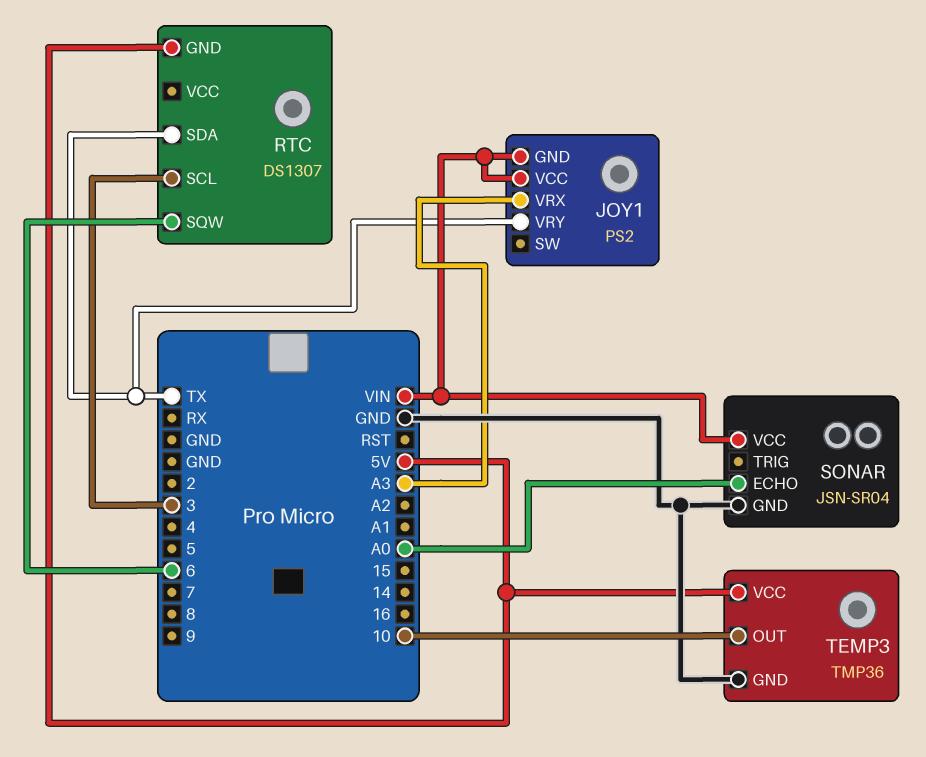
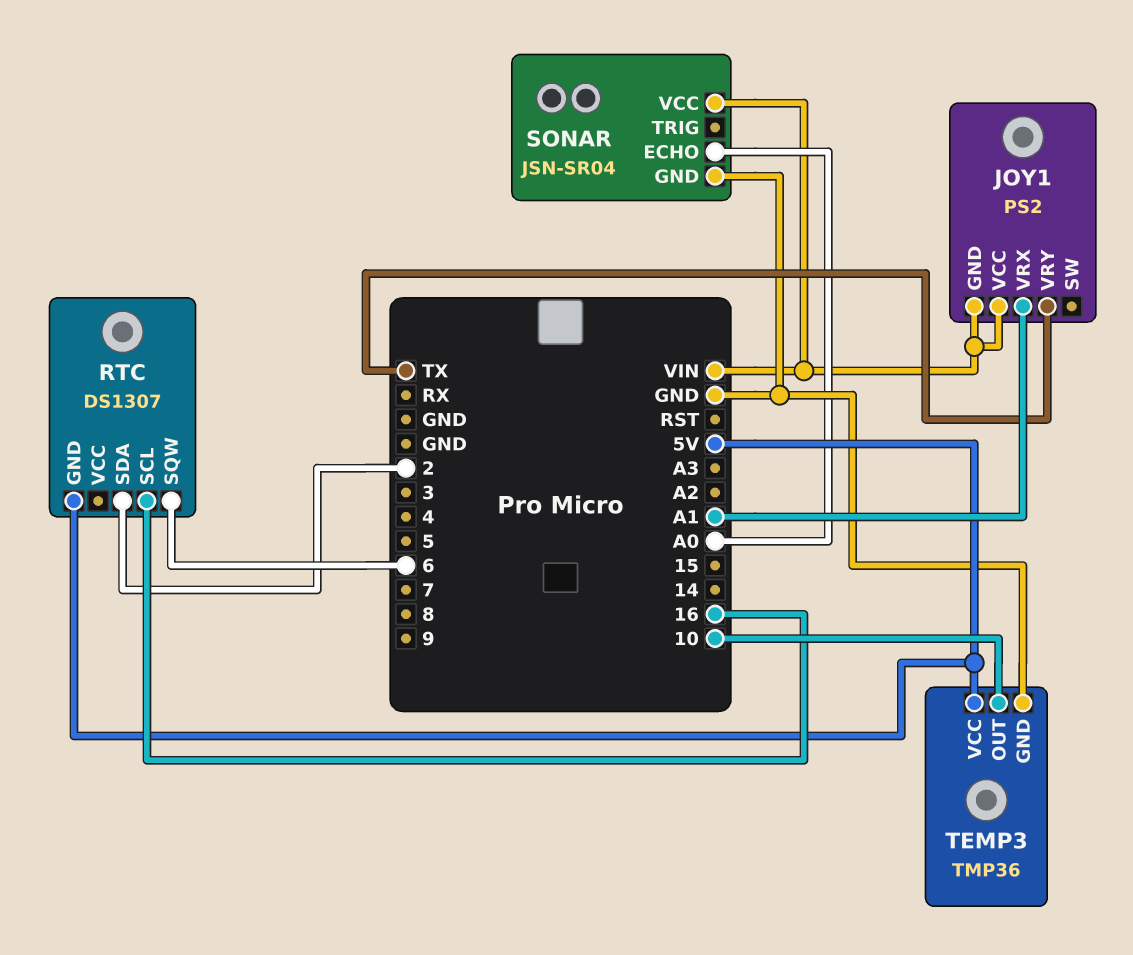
JOY1 pin VRX: A3 -> A1
RTC pin SCL: 3 -> 16
RTC pin SDA: TX -> 2

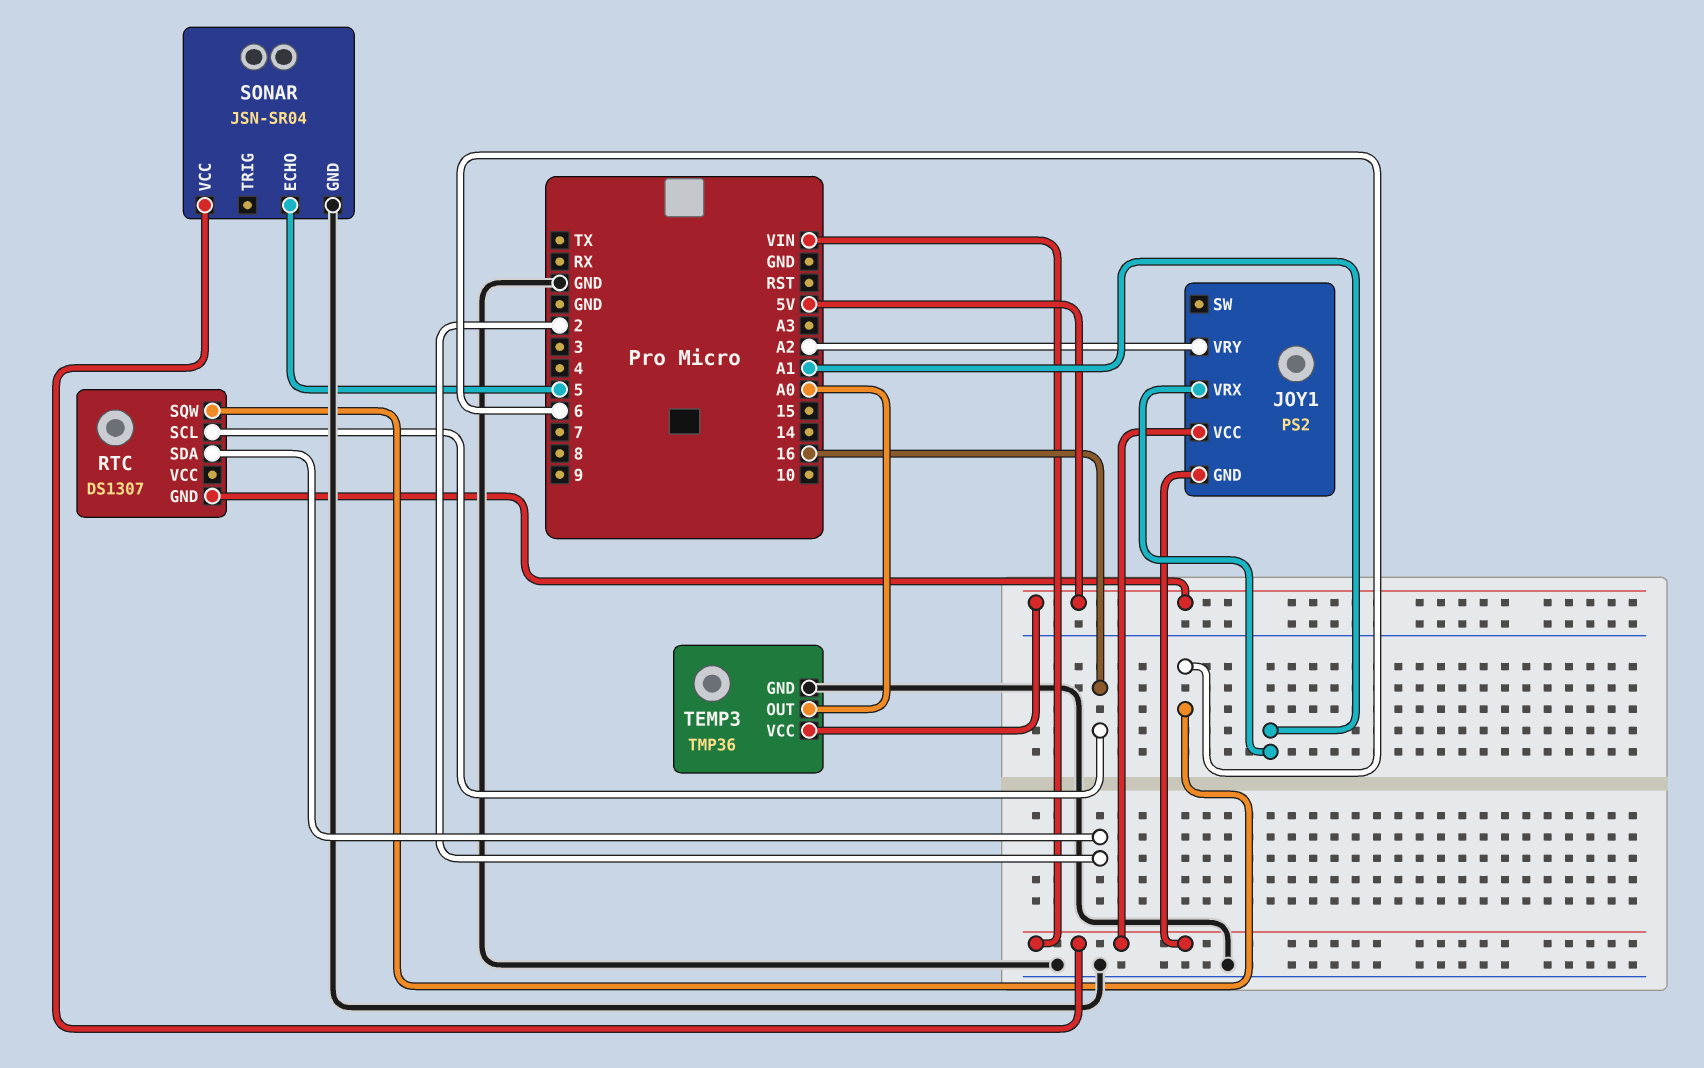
JOY1 pin VRY: TX -> A2
SONAR pin ECHO: A0 -> 5
TEMP3 pin OUT: 10 -> A0

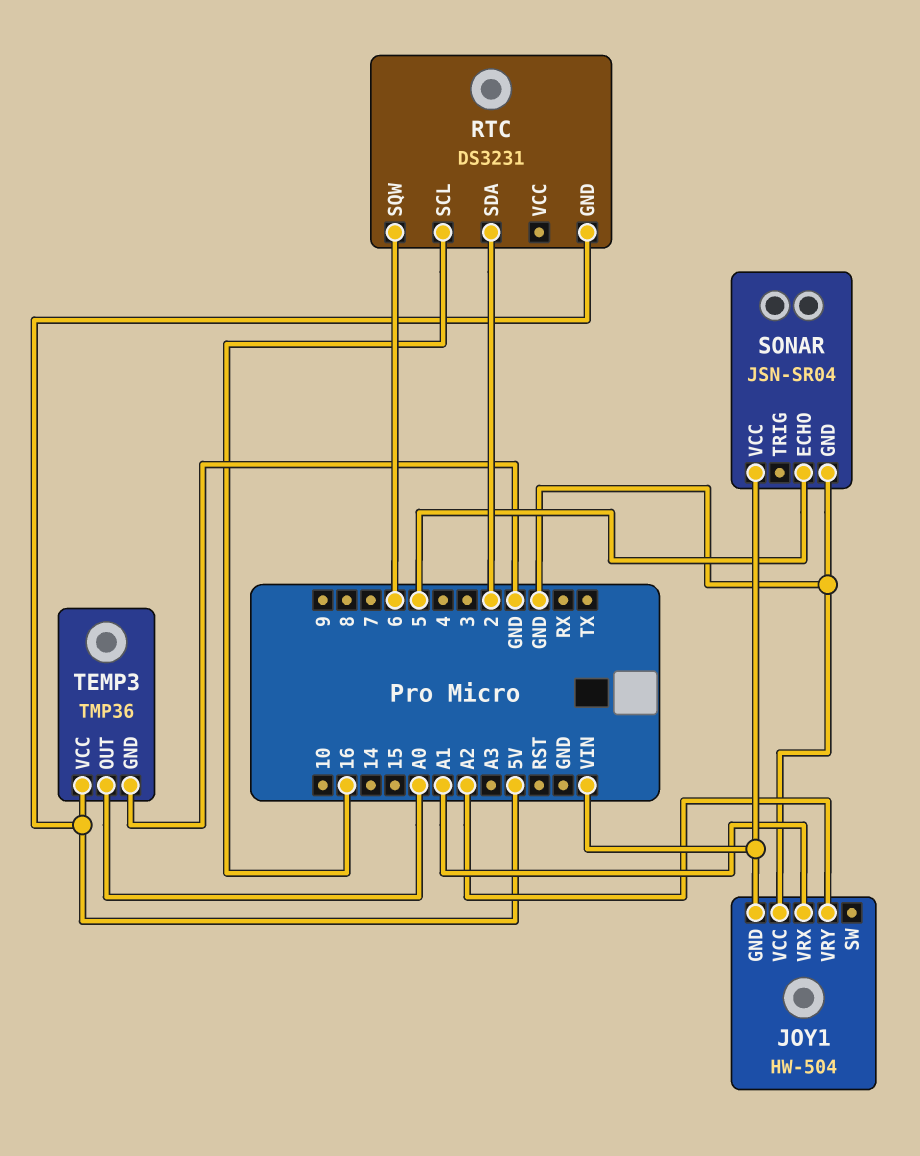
JOY1: PS2 -> HW-504
JOY1 pin VCC: VIN -> GND
RTC: DS1307 -> DS3231

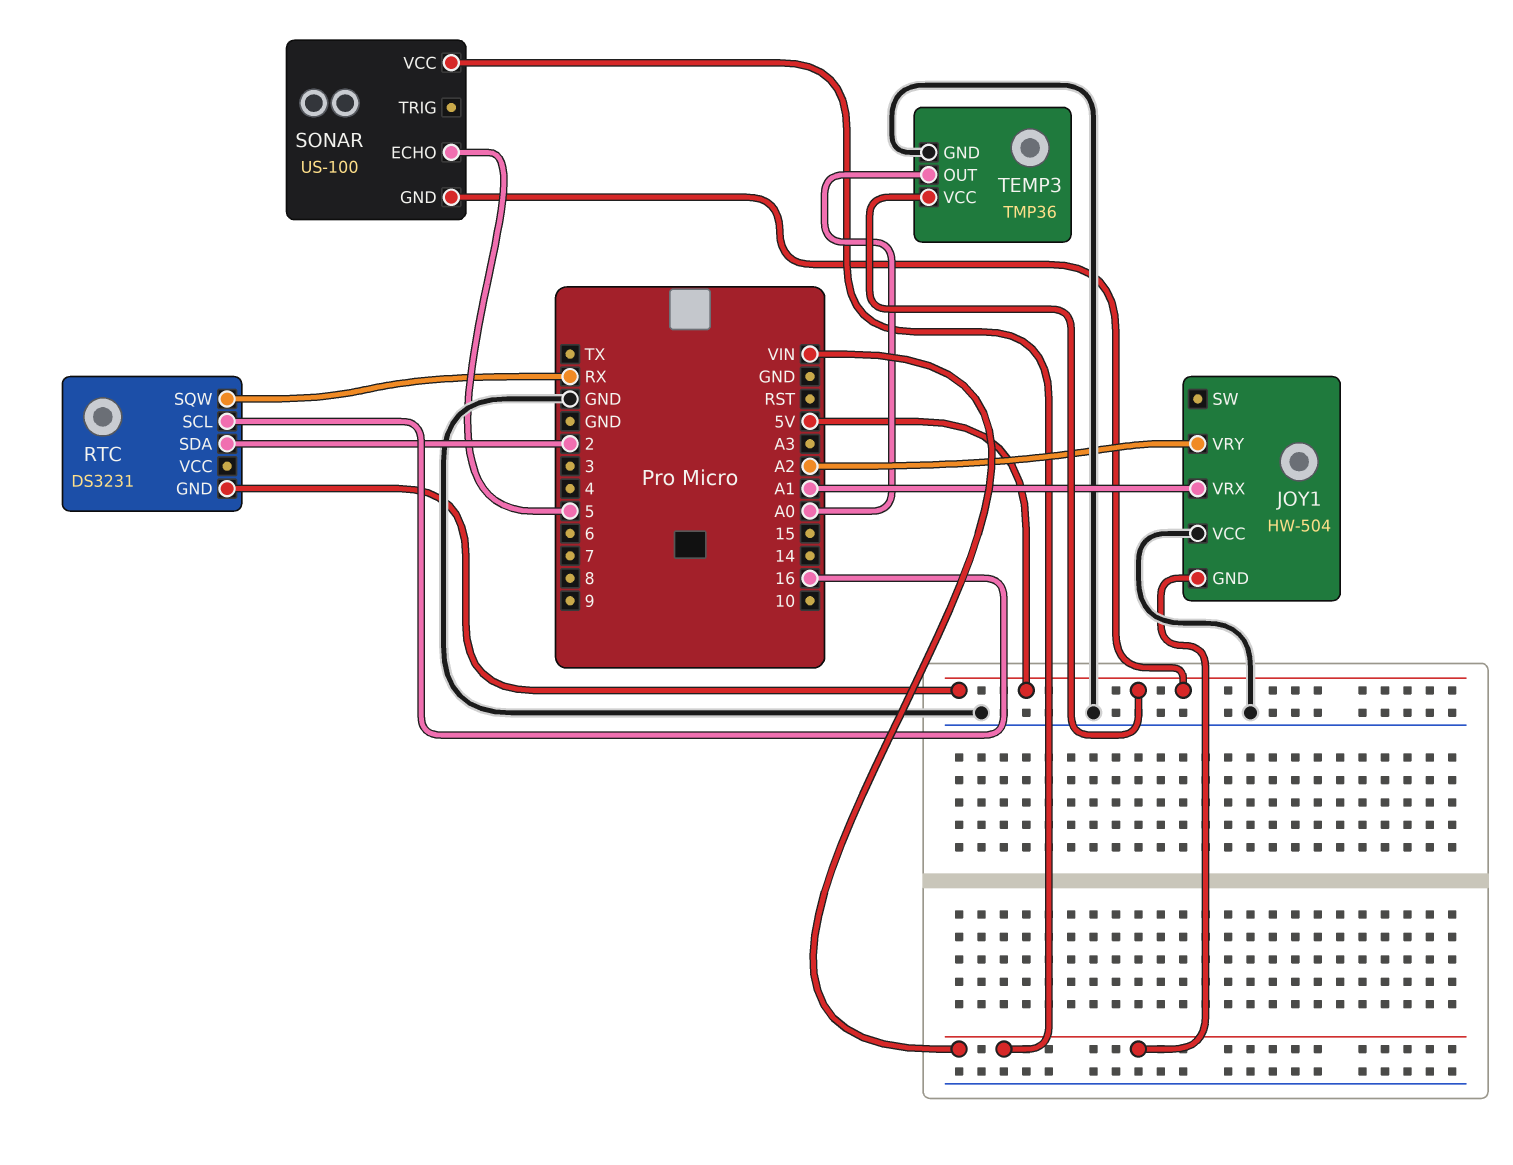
RTC pin SQW: 6 -> RX
SONAR: JSN-SR04 -> US-100
SONAR pin GND: GND -> 5V

